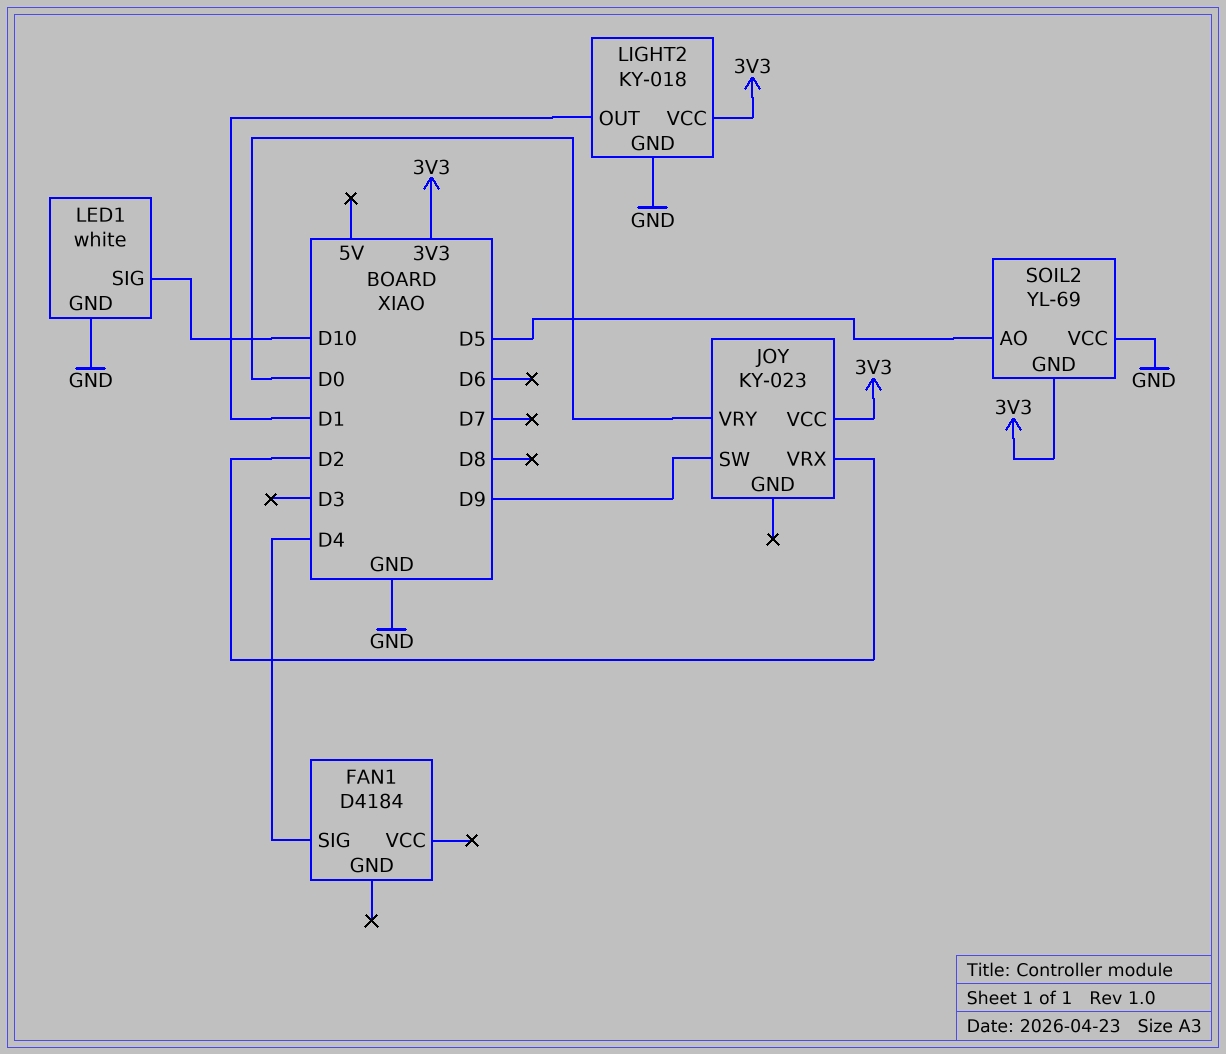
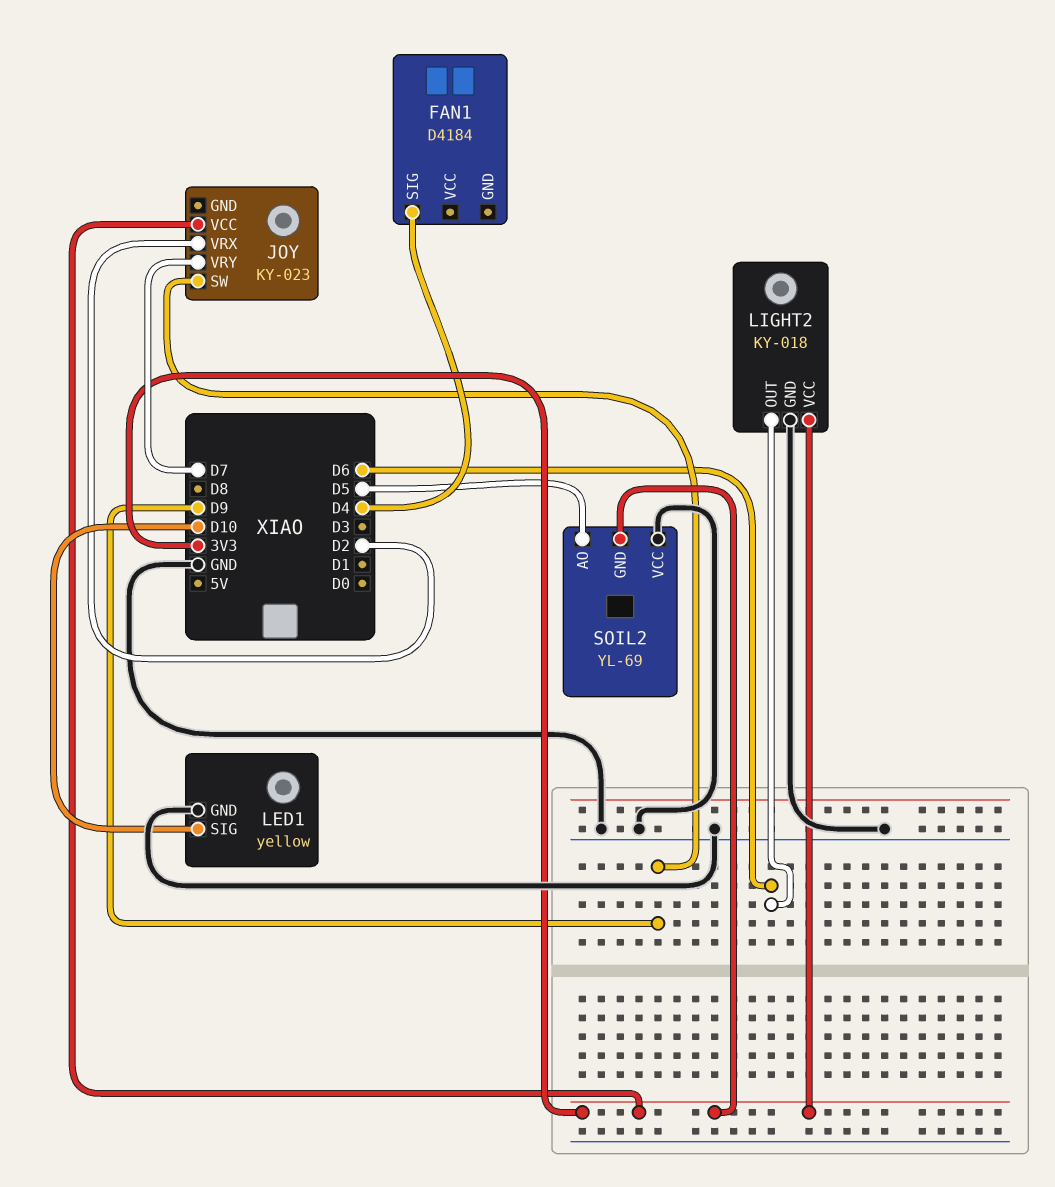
JOY pin VRY: D0 -> D7
LED1: white -> yellow
LIGHT2 pin OUT: D1 -> D6

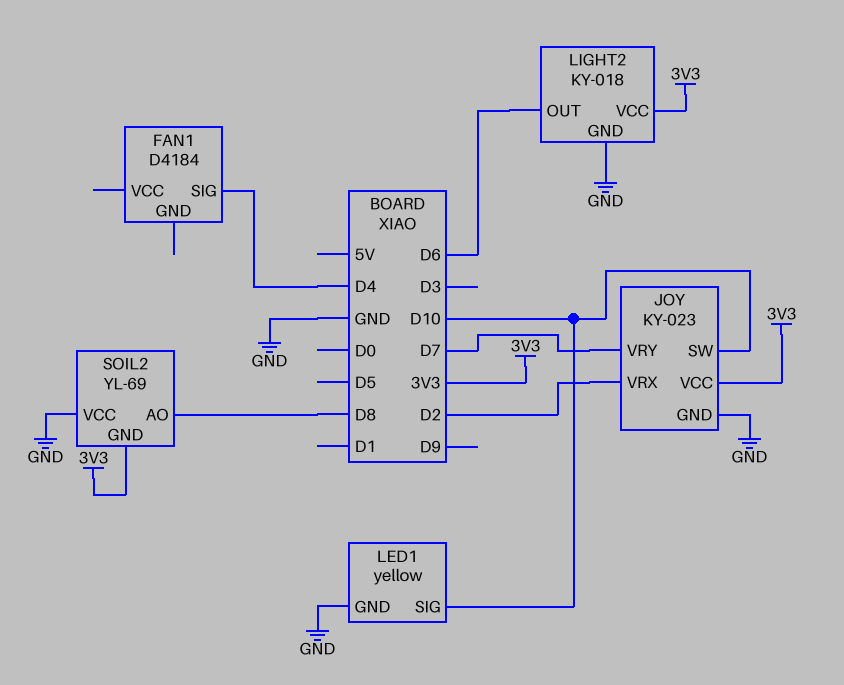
JOY pin GND: none -> GND
JOY pin SW: D9 -> D10
SOIL2 pin AO: D5 -> D8

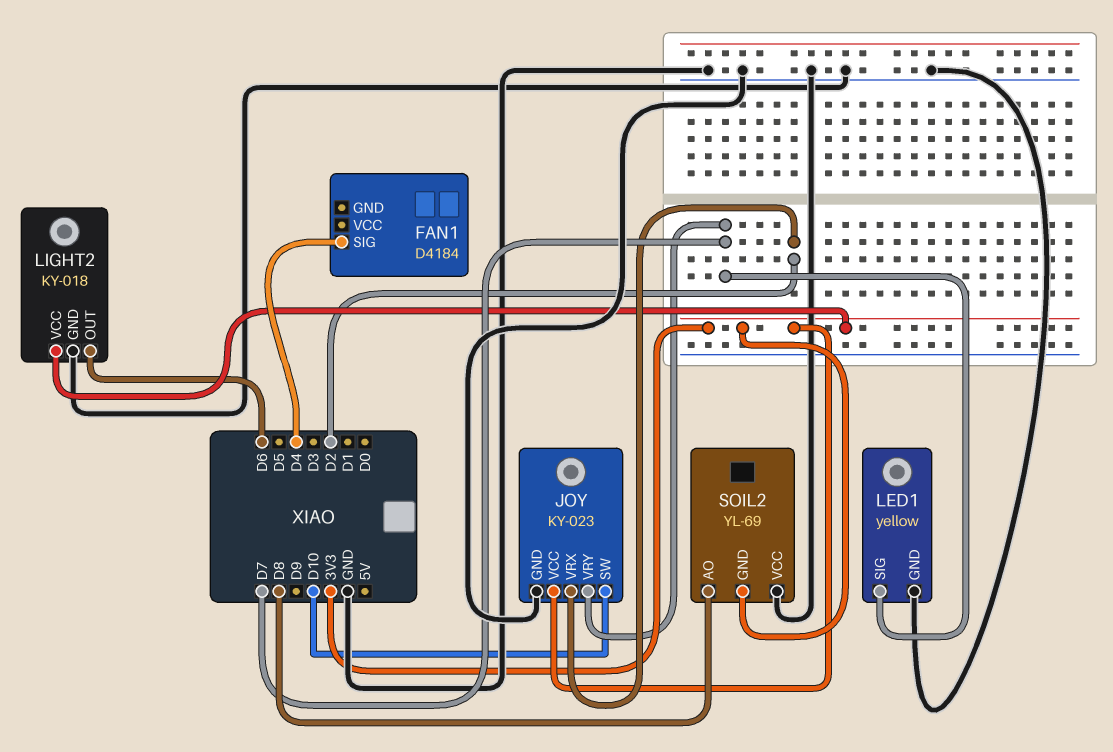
LED1 pin SIG: D10 -> D7

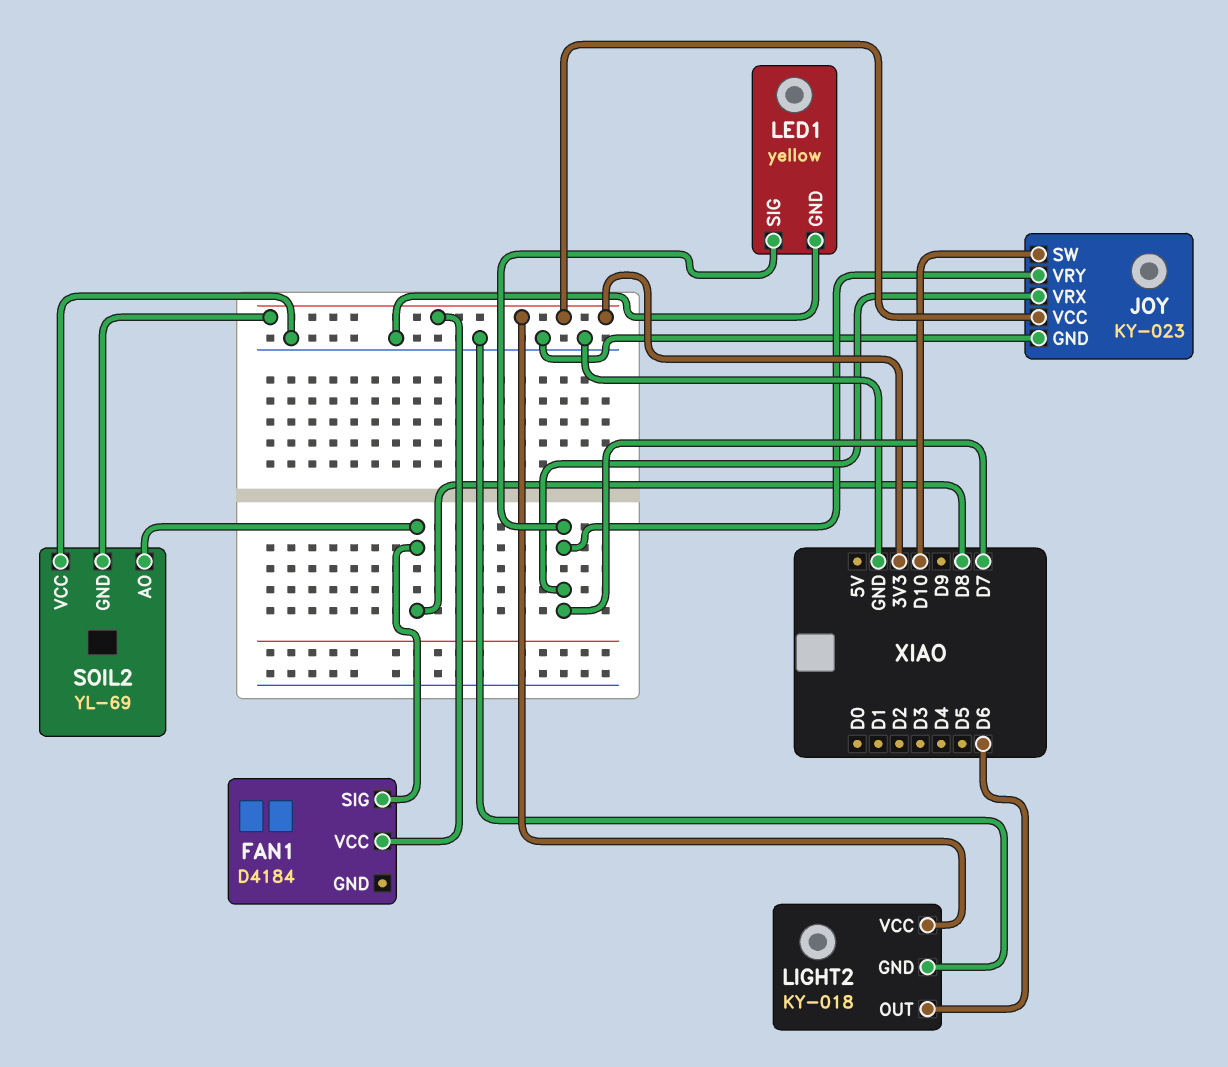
FAN1 pin SIG: D4 -> D8
FAN1 pin VCC: none -> 3V3
JOY pin VRX: D2 -> D7

